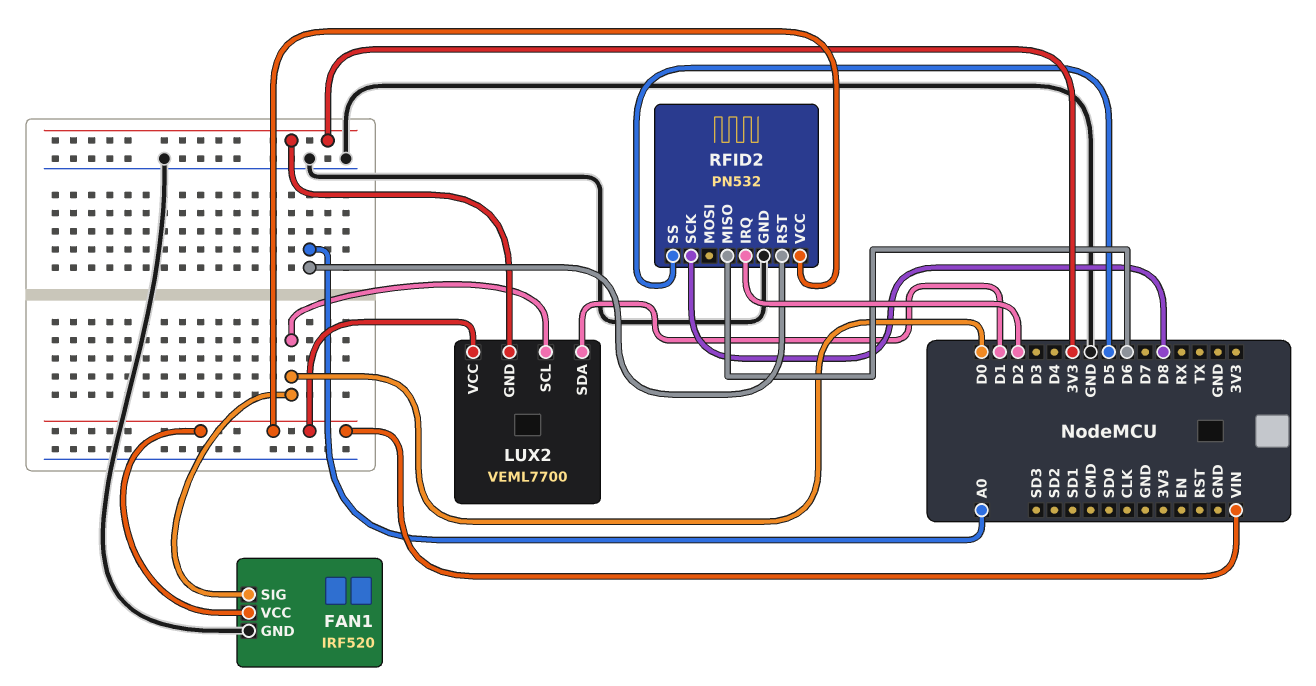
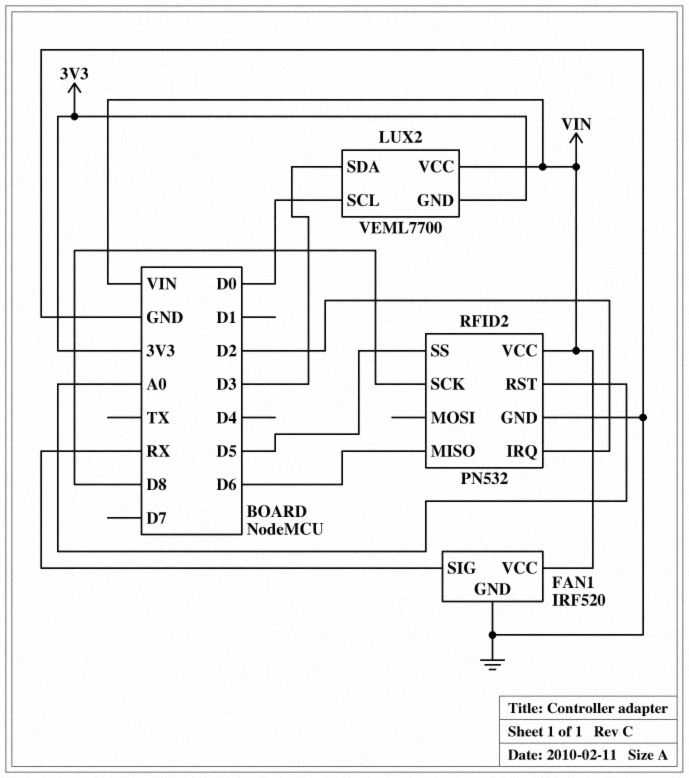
FAN1 pin SIG: D0 -> RX
LUX2 pin SDA: D1 -> D3

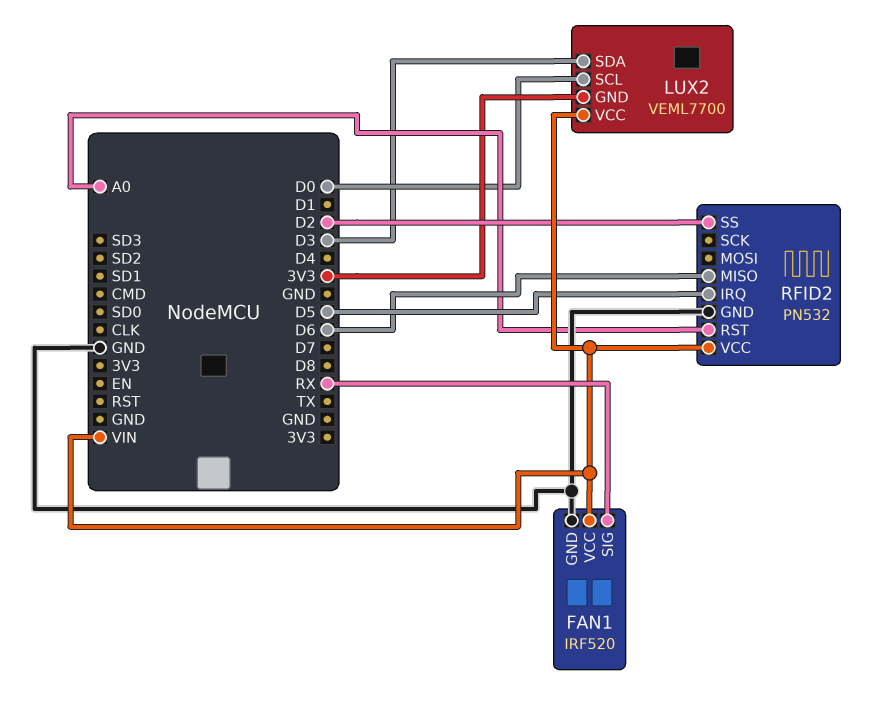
RFID2 pin IRQ: D2 -> D5
RFID2 pin SCK: D8 -> none
RFID2 pin SS: D5 -> D2

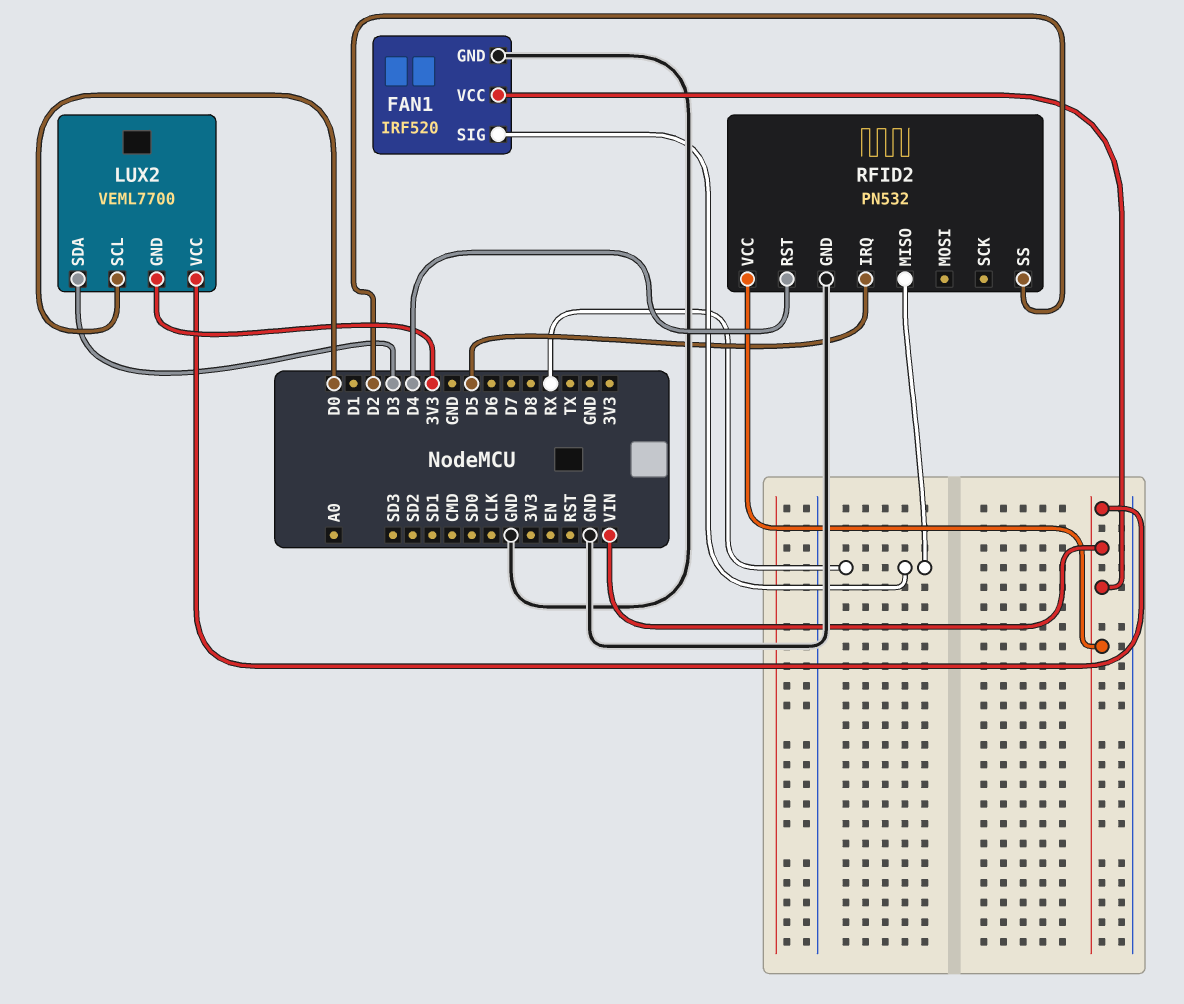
RFID2 pin MISO: D6 -> RX
RFID2 pin RST: A0 -> D4

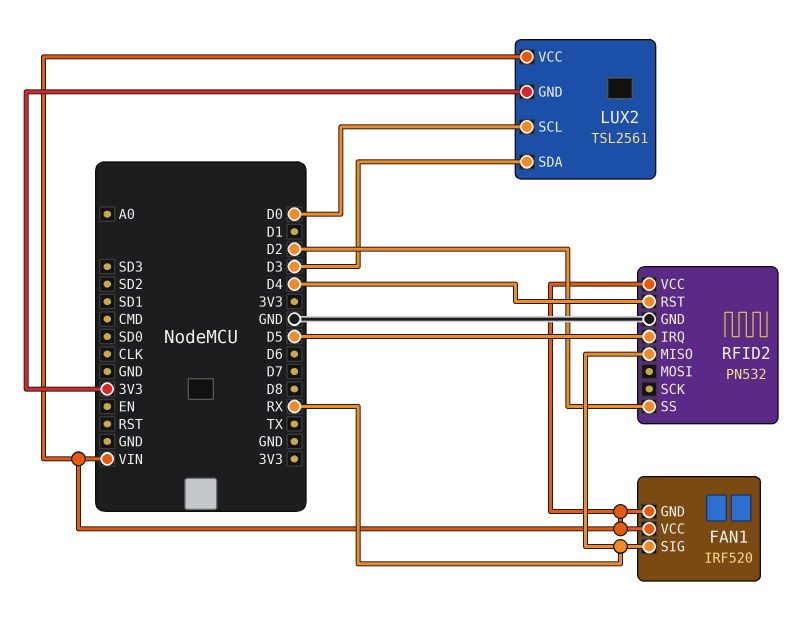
FAN1 pin GND: GND -> VIN
LUX2: VEML7700 -> TSL2561

